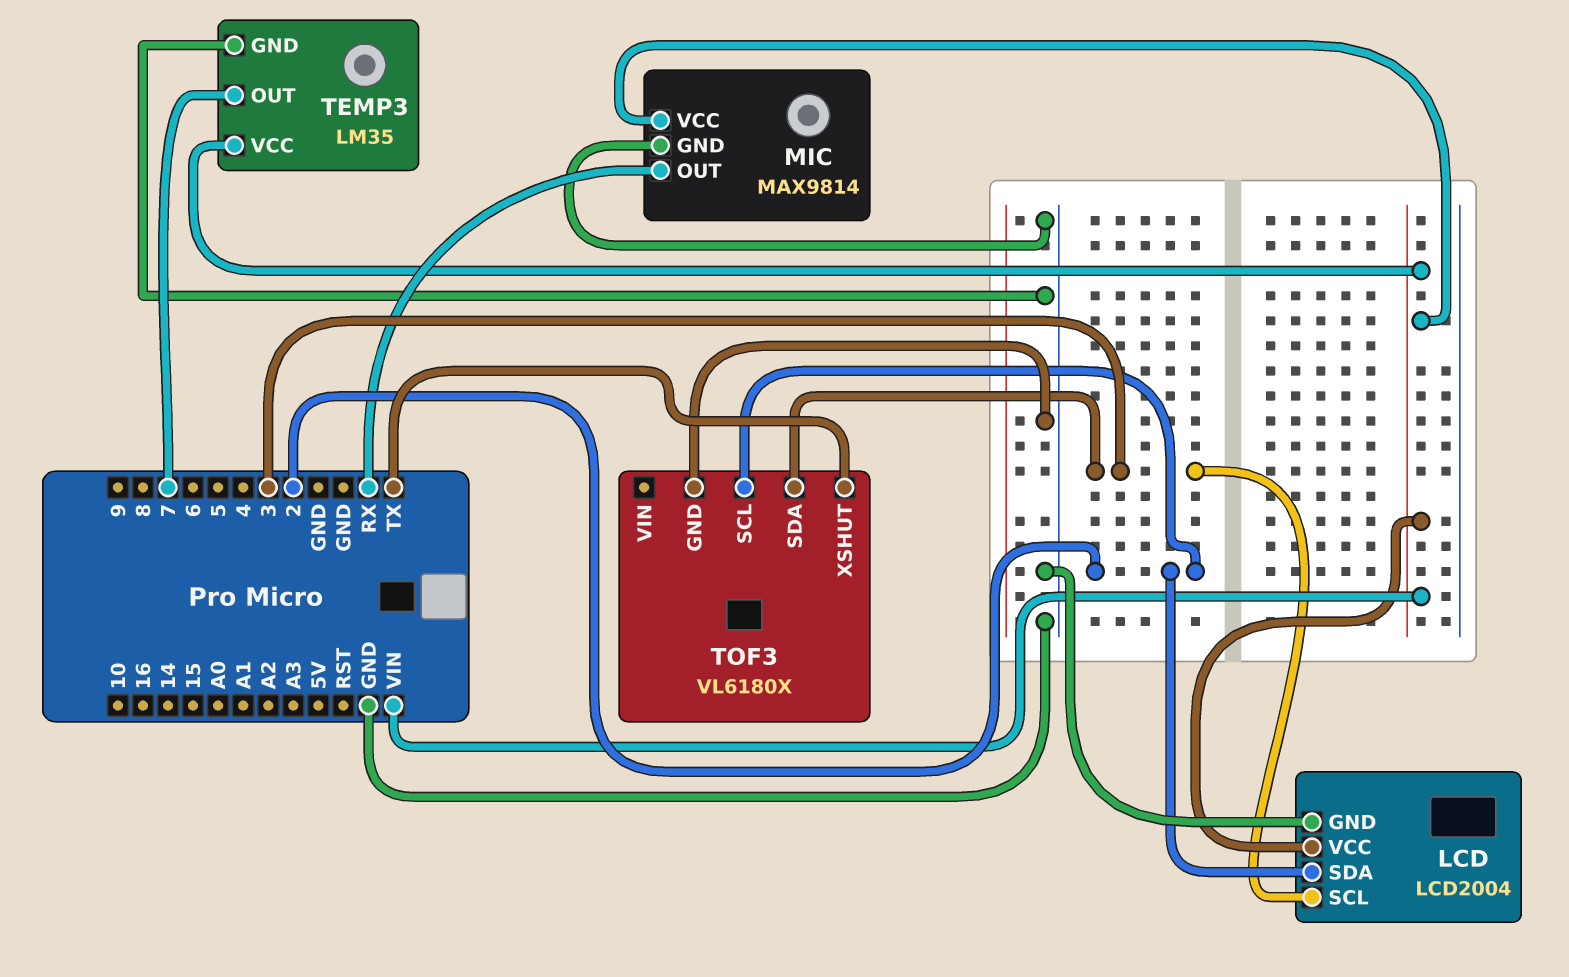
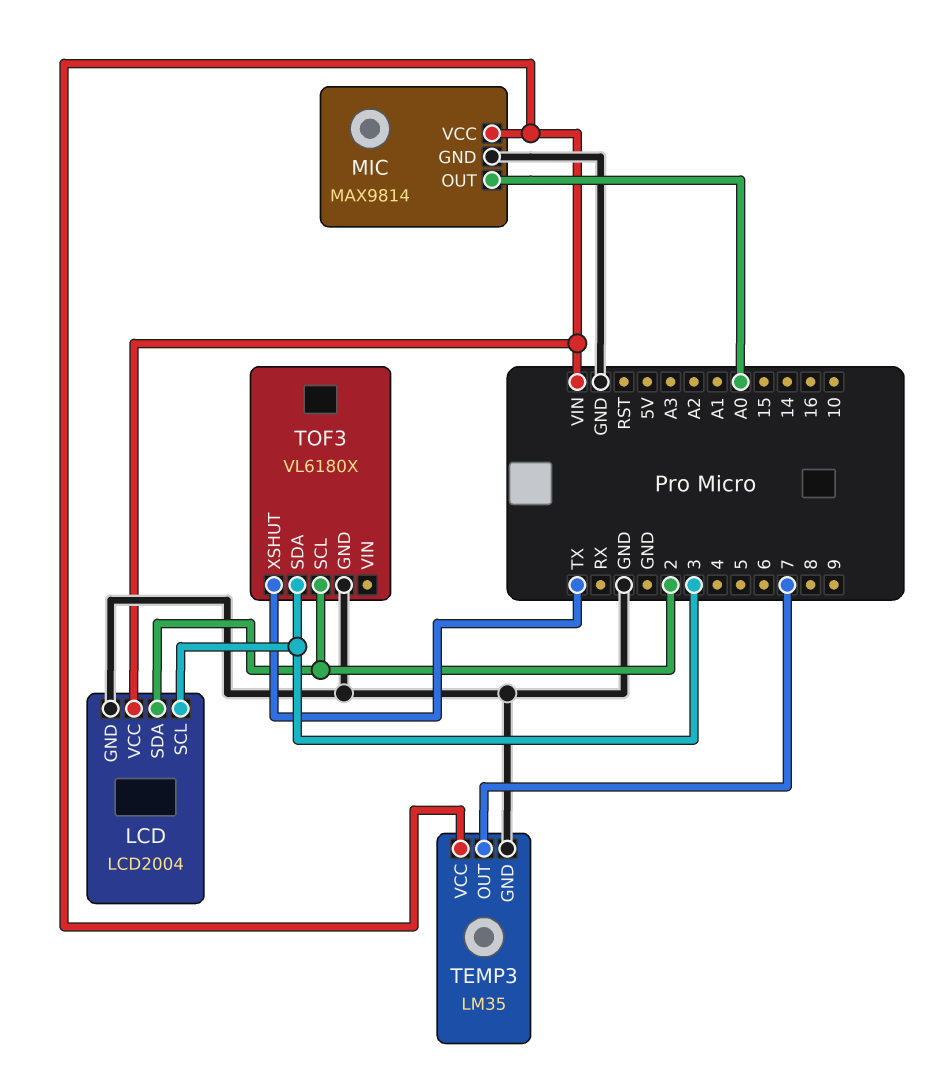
MIC pin OUT: RX -> A0

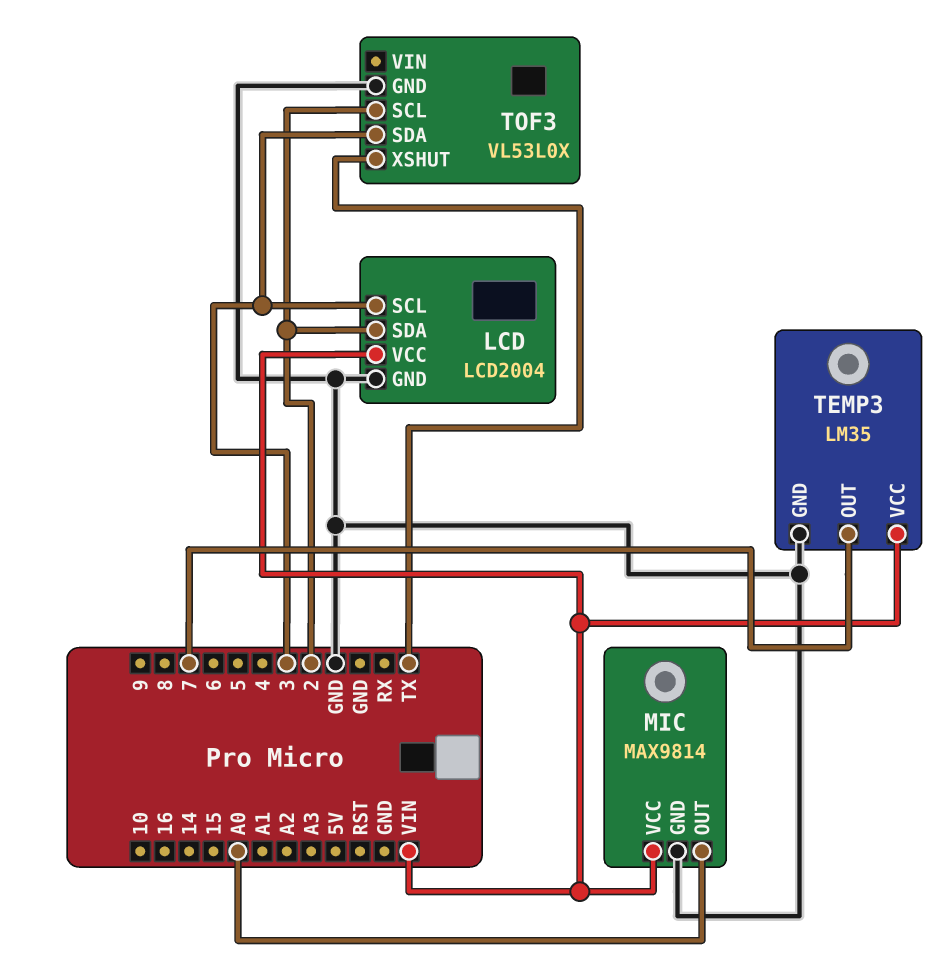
TOF3: VL6180X -> VL53L0X

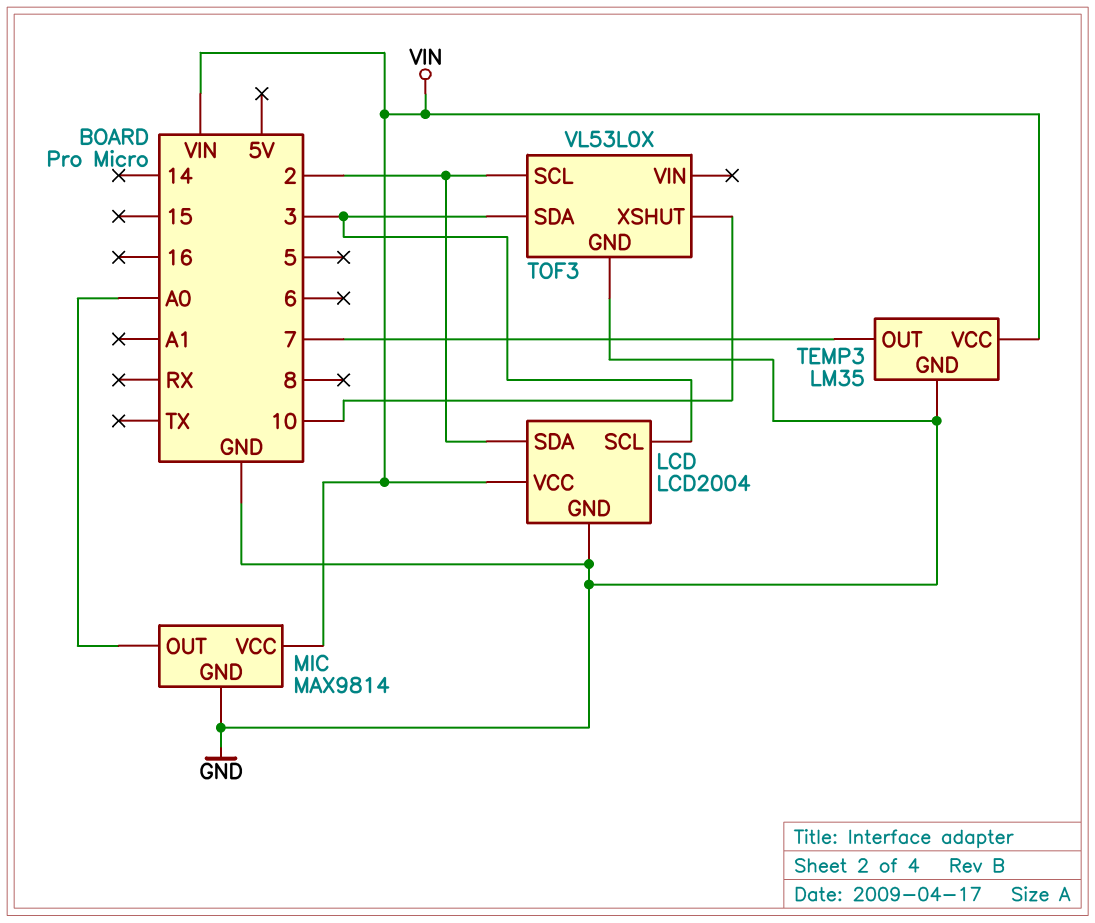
TOF3 pin XSHUT: TX -> 10

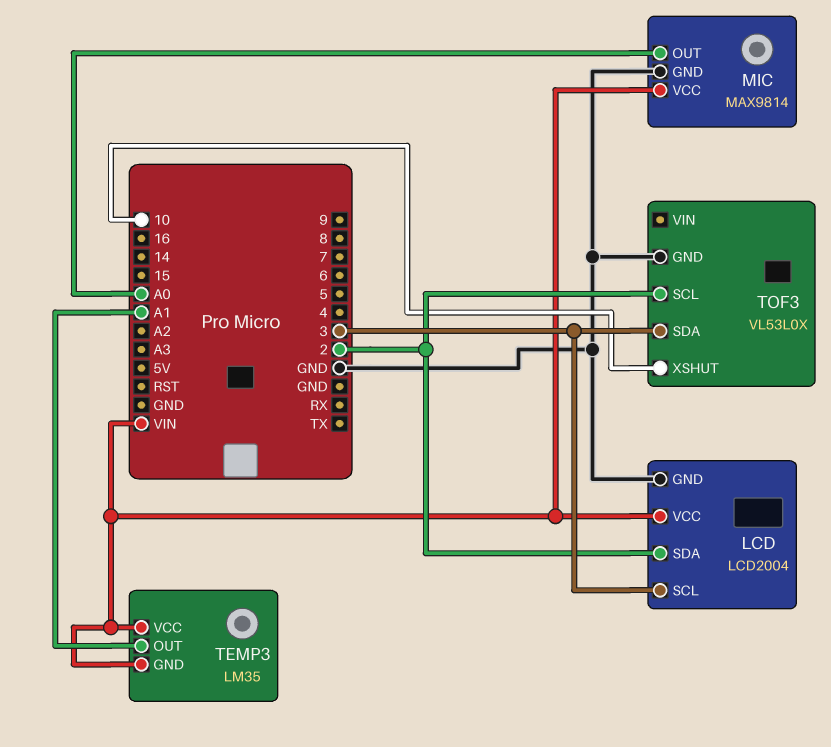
TEMP3 pin GND: GND -> VIN
TEMP3 pin OUT: 7 -> A1

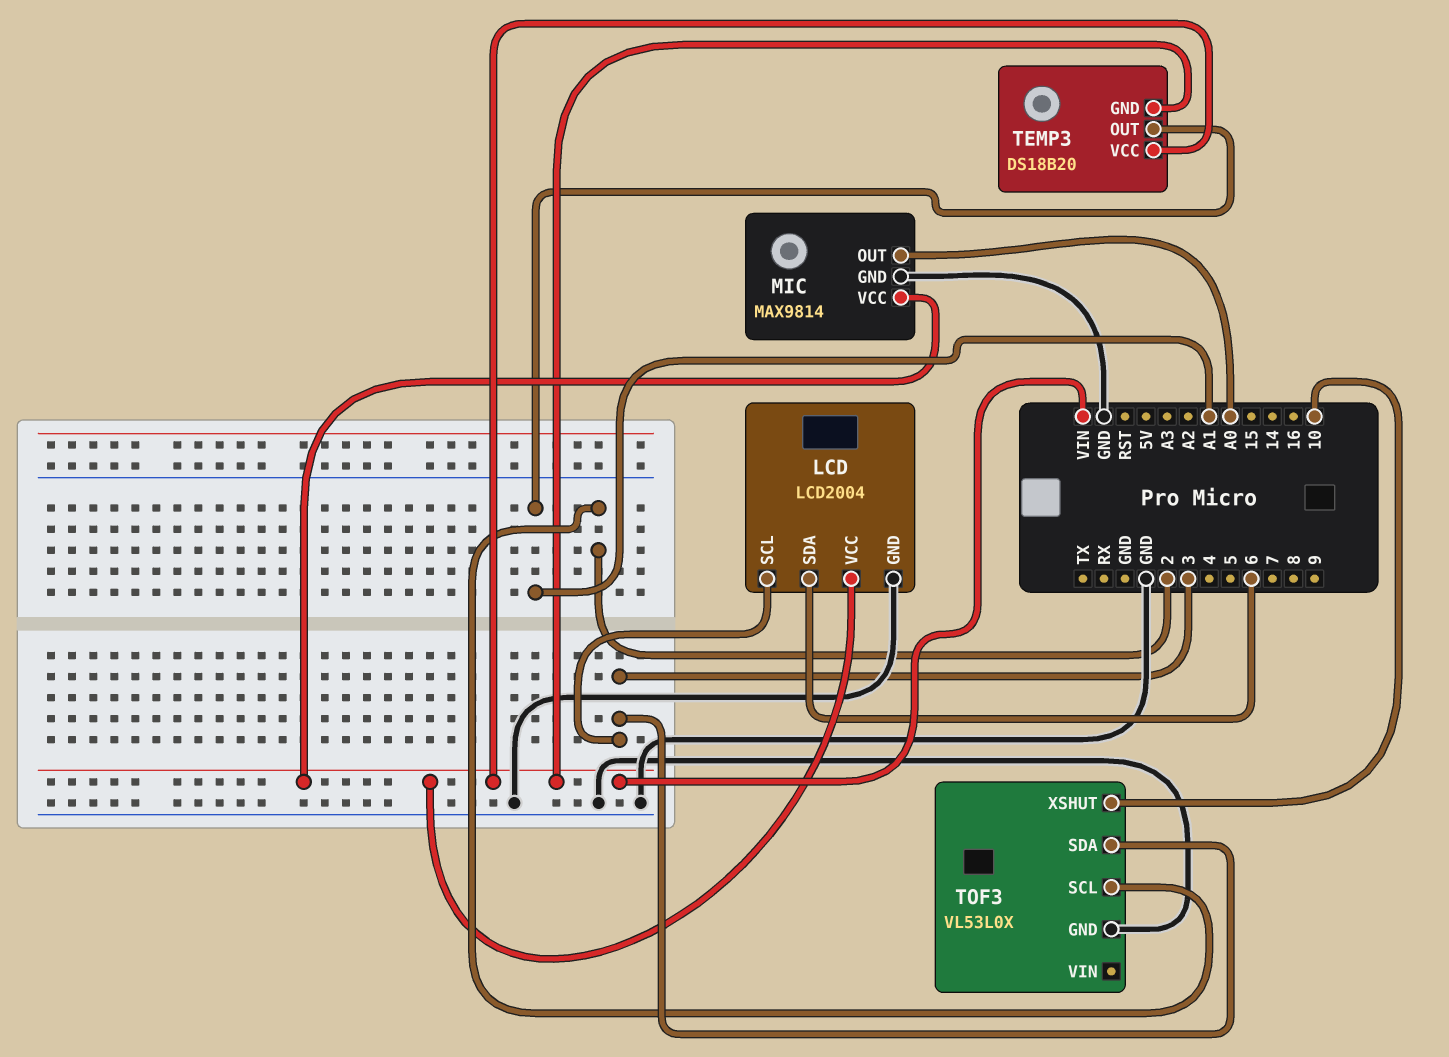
LCD pin SDA: 2 -> 6
TEMP3: LM35 -> DS18B20

